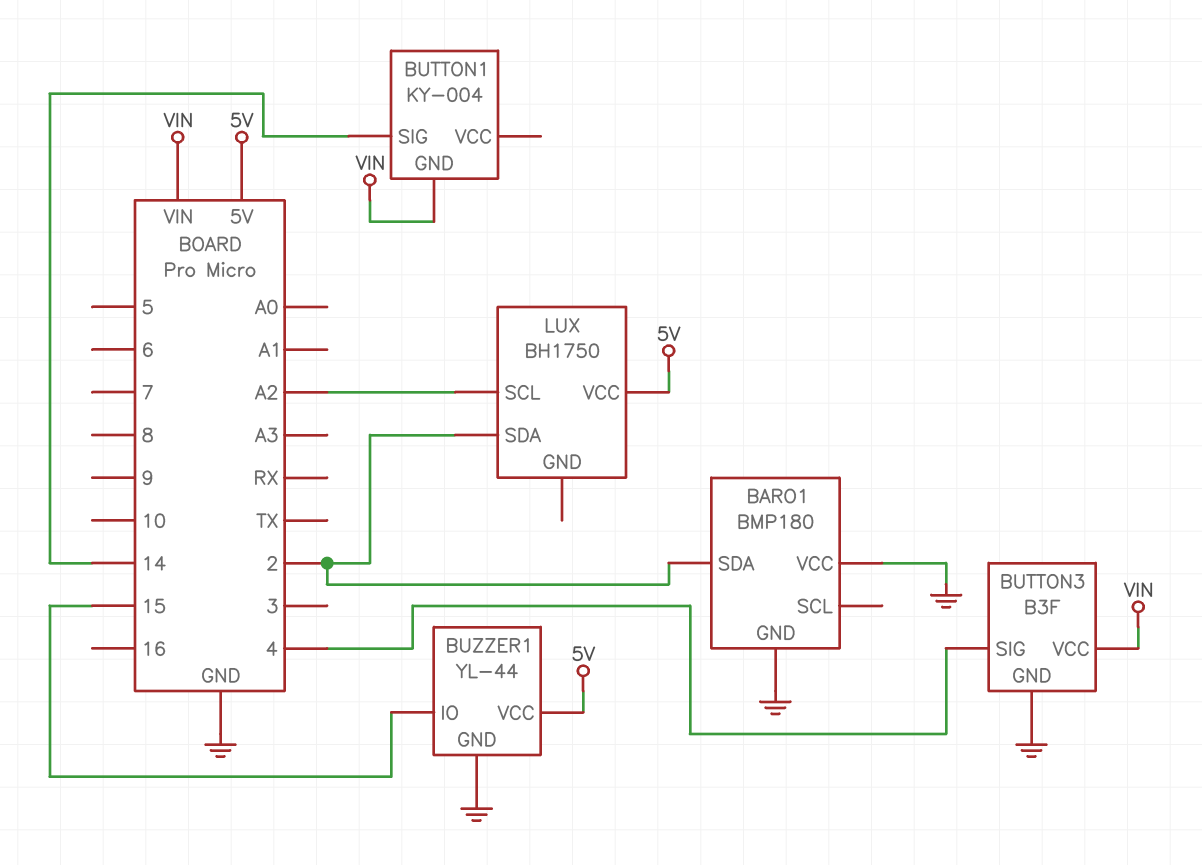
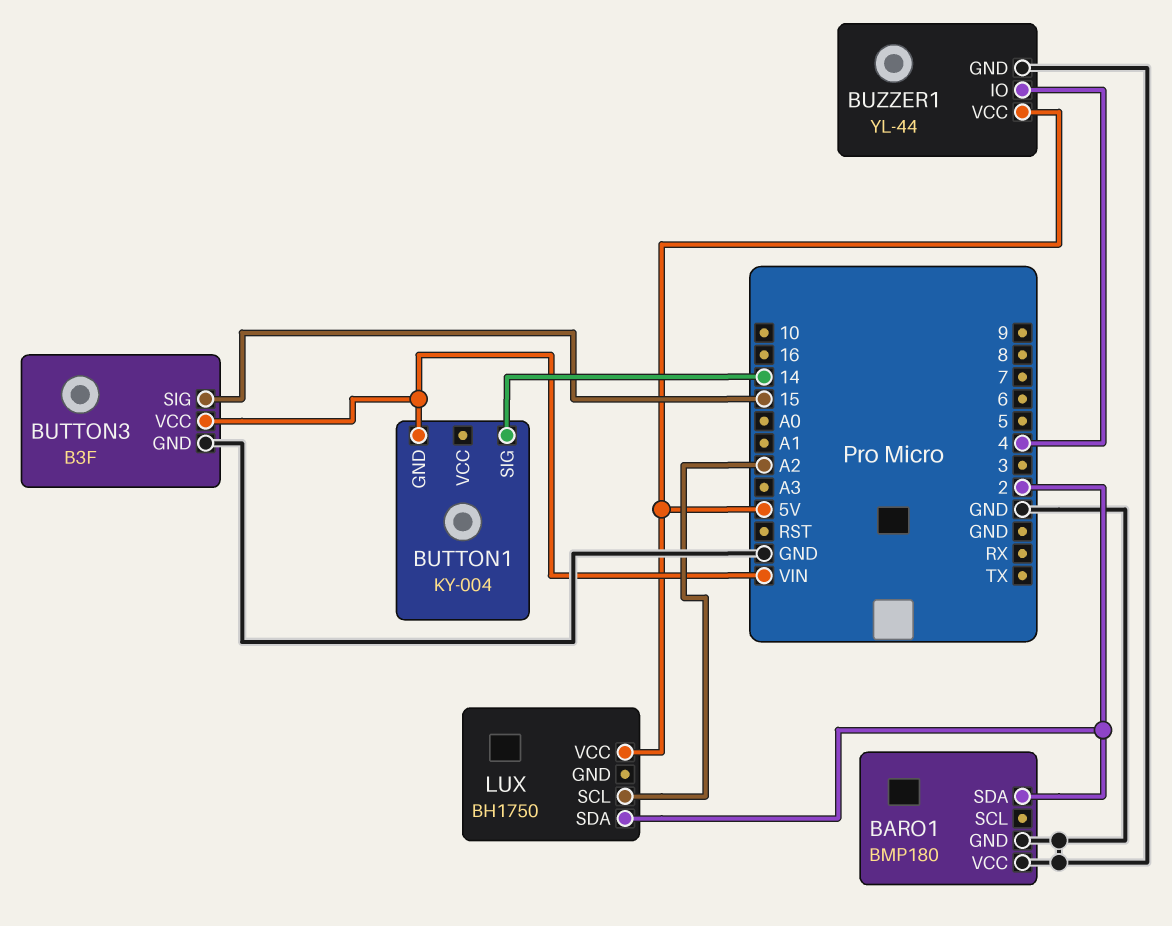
BUTTON3 pin SIG: 4 -> 15
BUZZER1 pin IO: 15 -> 4

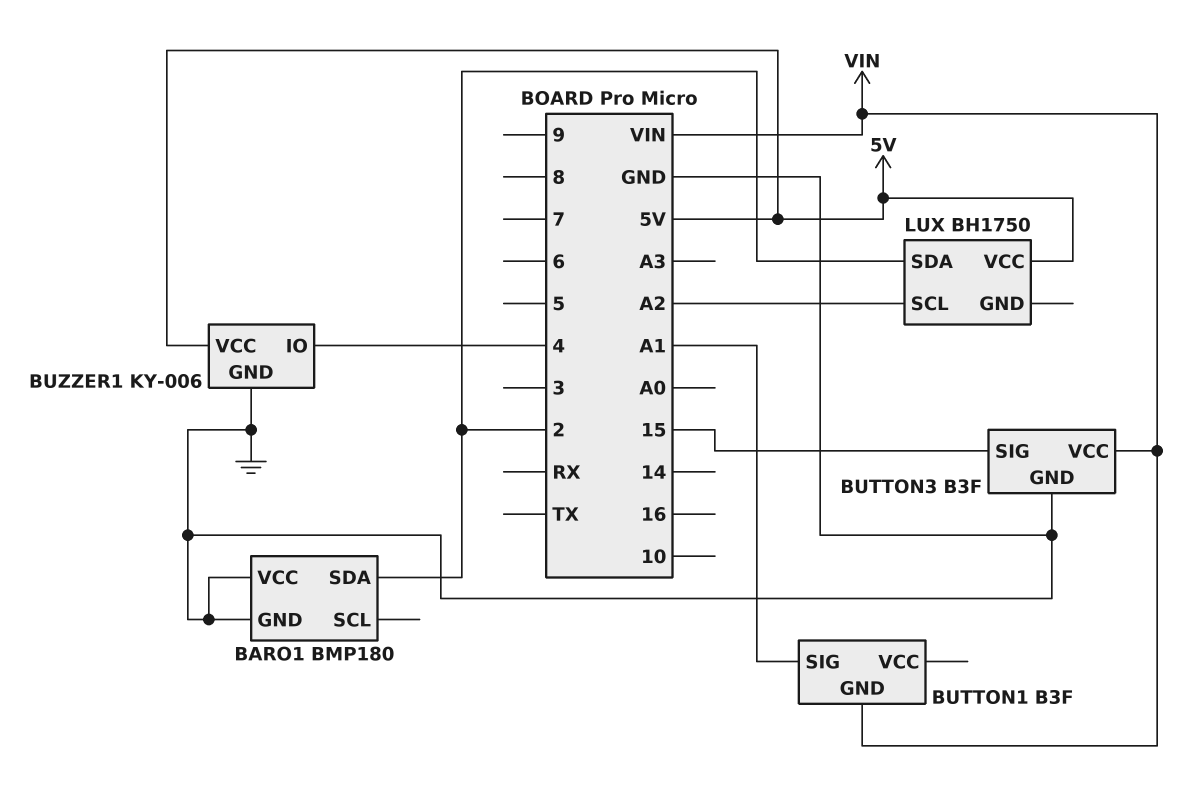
BUTTON1: KY-004 -> B3F
BUTTON1 pin SIG: 14 -> A1
BUZZER1: YL-44 -> KY-006

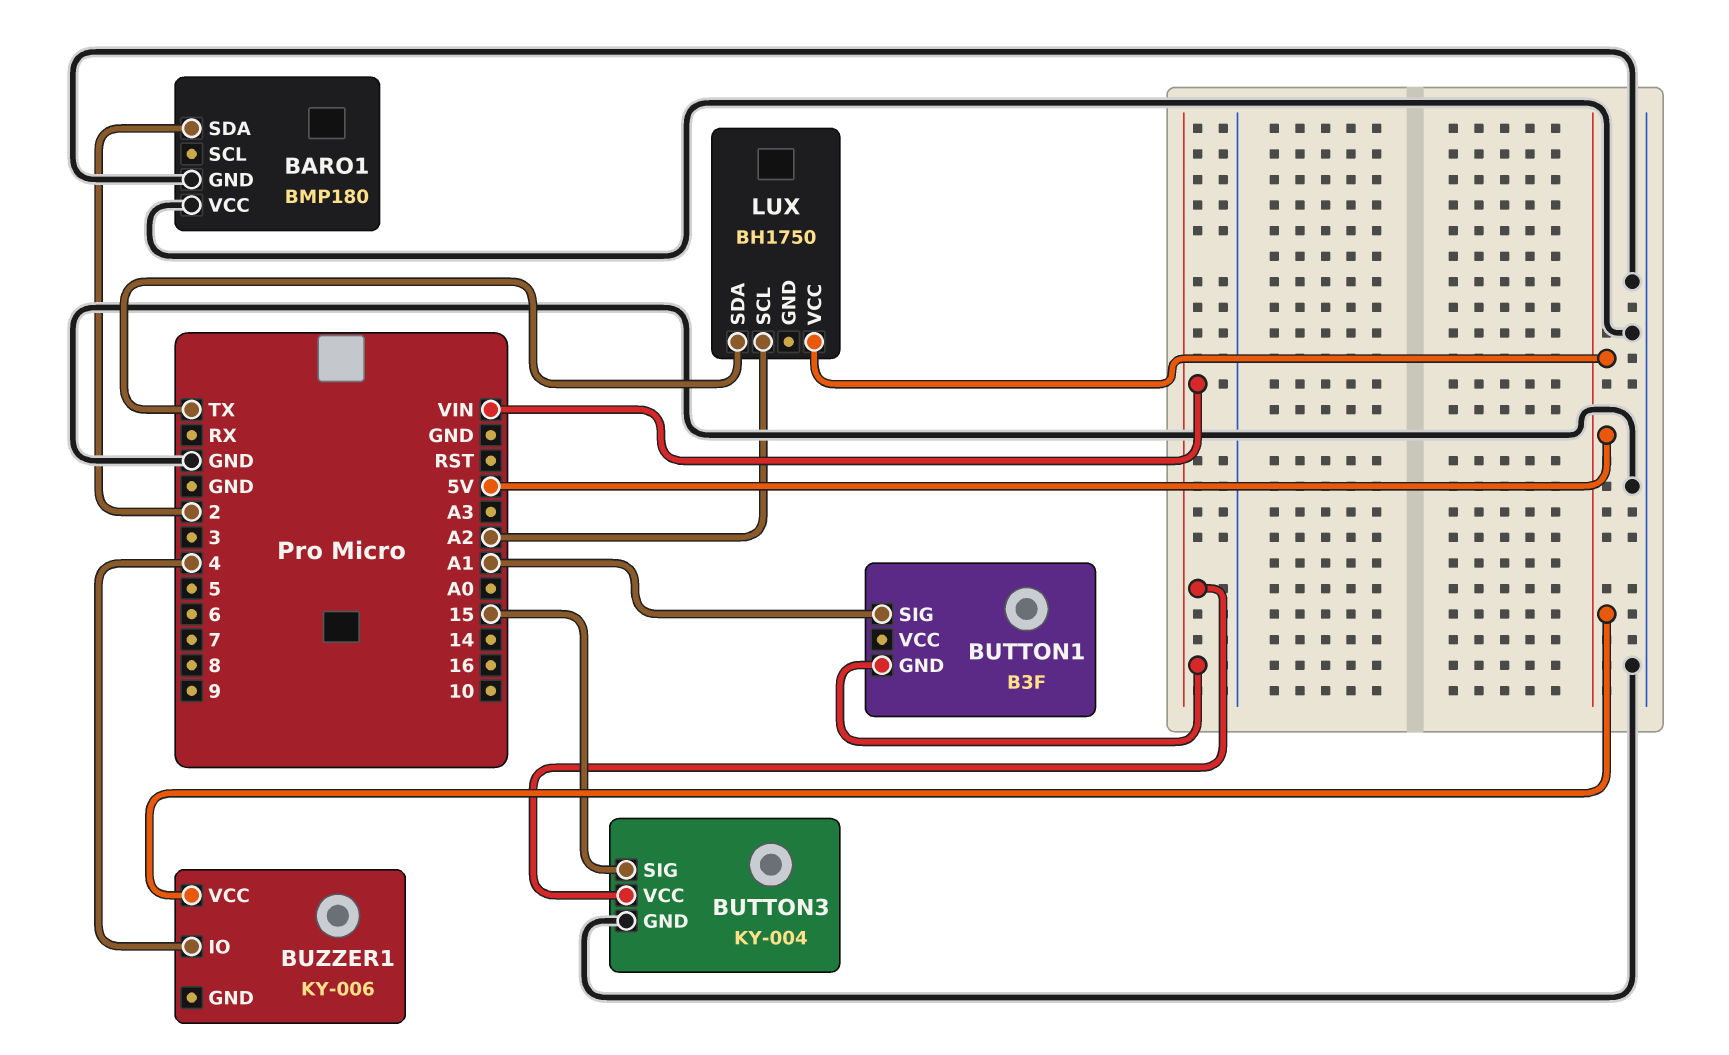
BUTTON3: B3F -> KY-004
BUZZER1 pin GND: GND -> none
LUX pin SDA: 2 -> TX

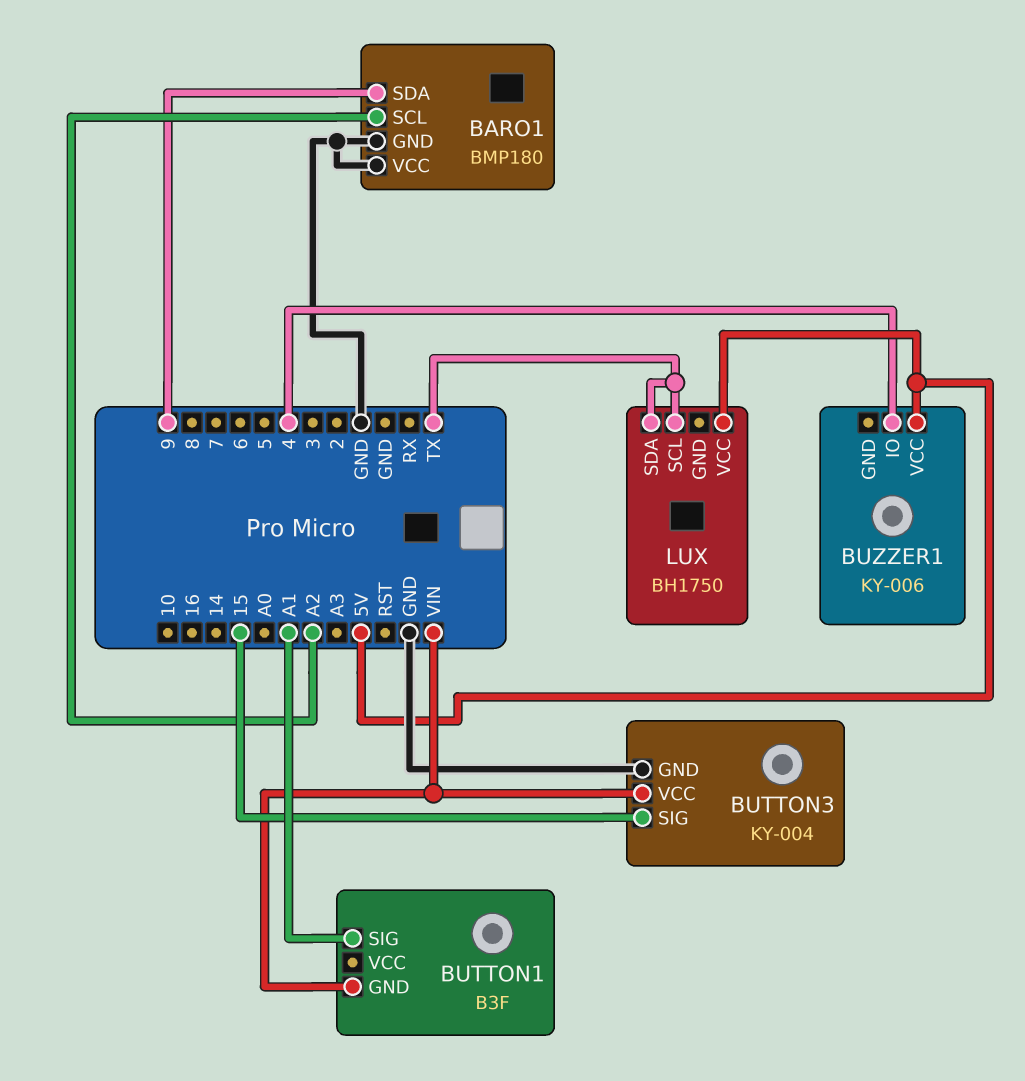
BARO1 pin SCL: none -> A2
BARO1 pin SDA: 2 -> 9
LUX pin SCL: A2 -> TX

